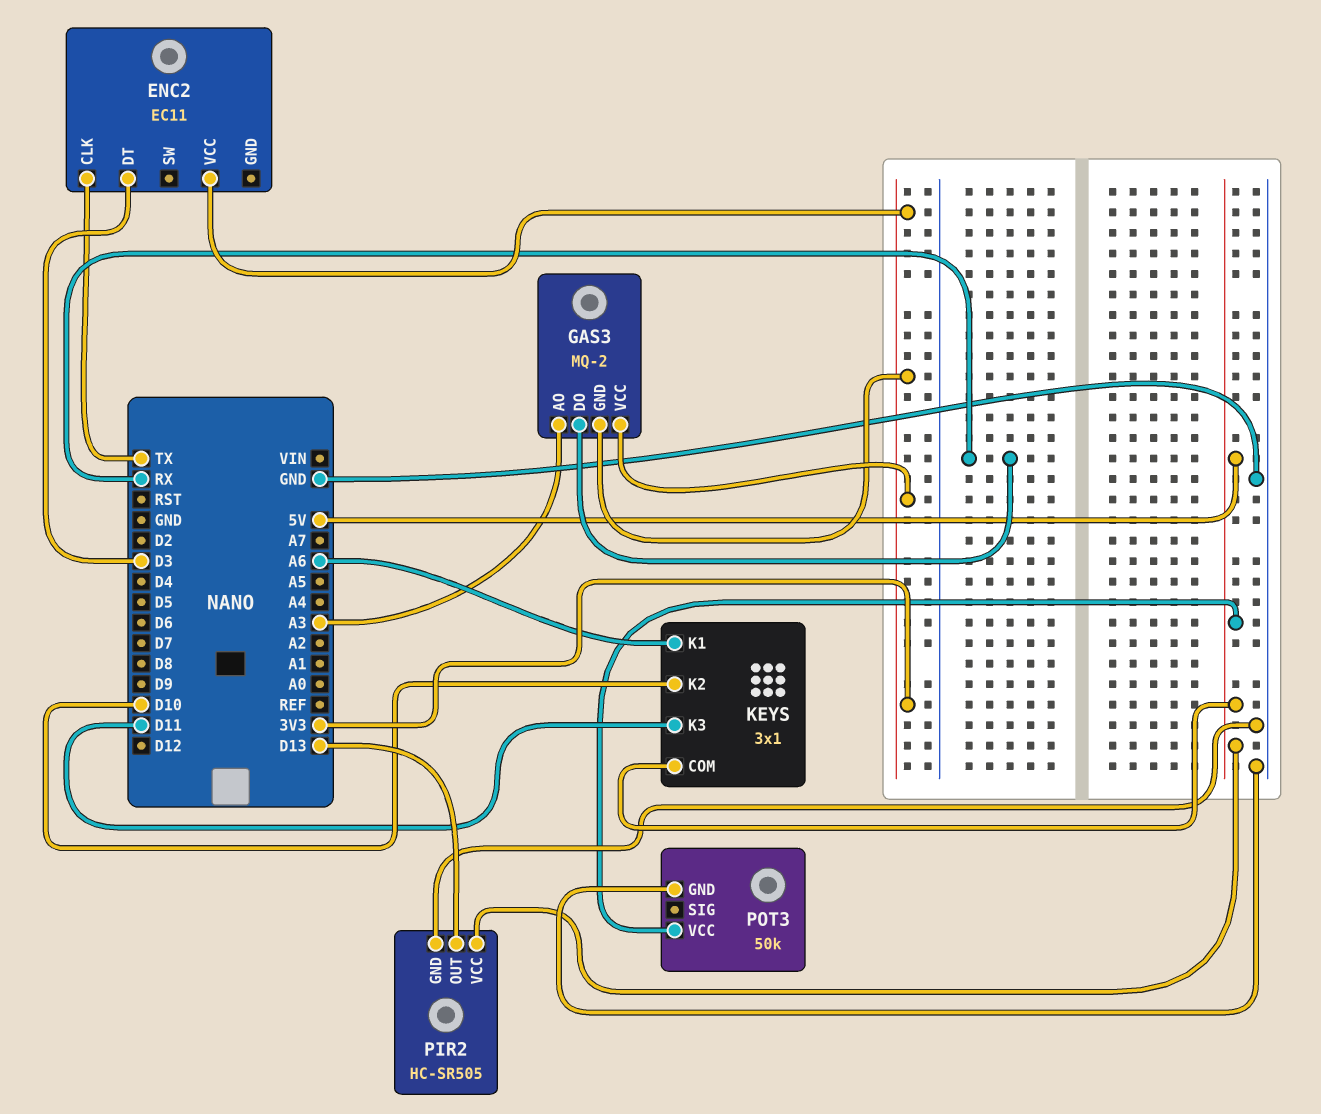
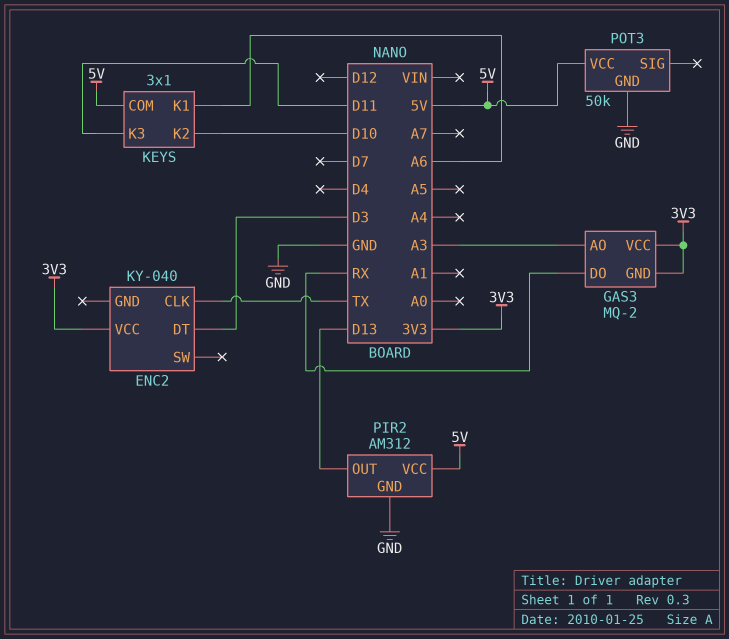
ENC2: EC11 -> KY-040
PIR2: HC-SR505 -> AM312

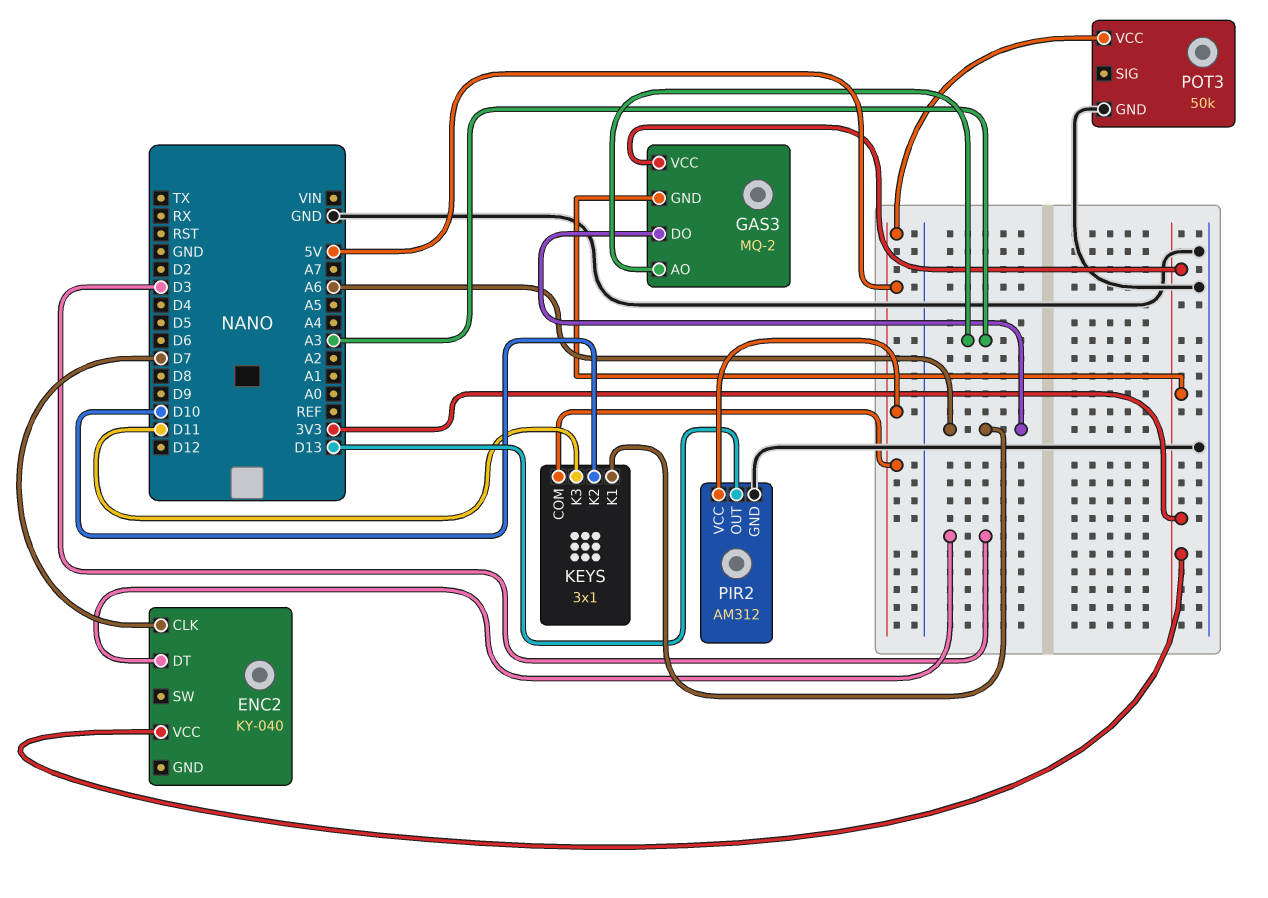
ENC2 pin CLK: TX -> D7
GAS3 pin DO: RX -> A6

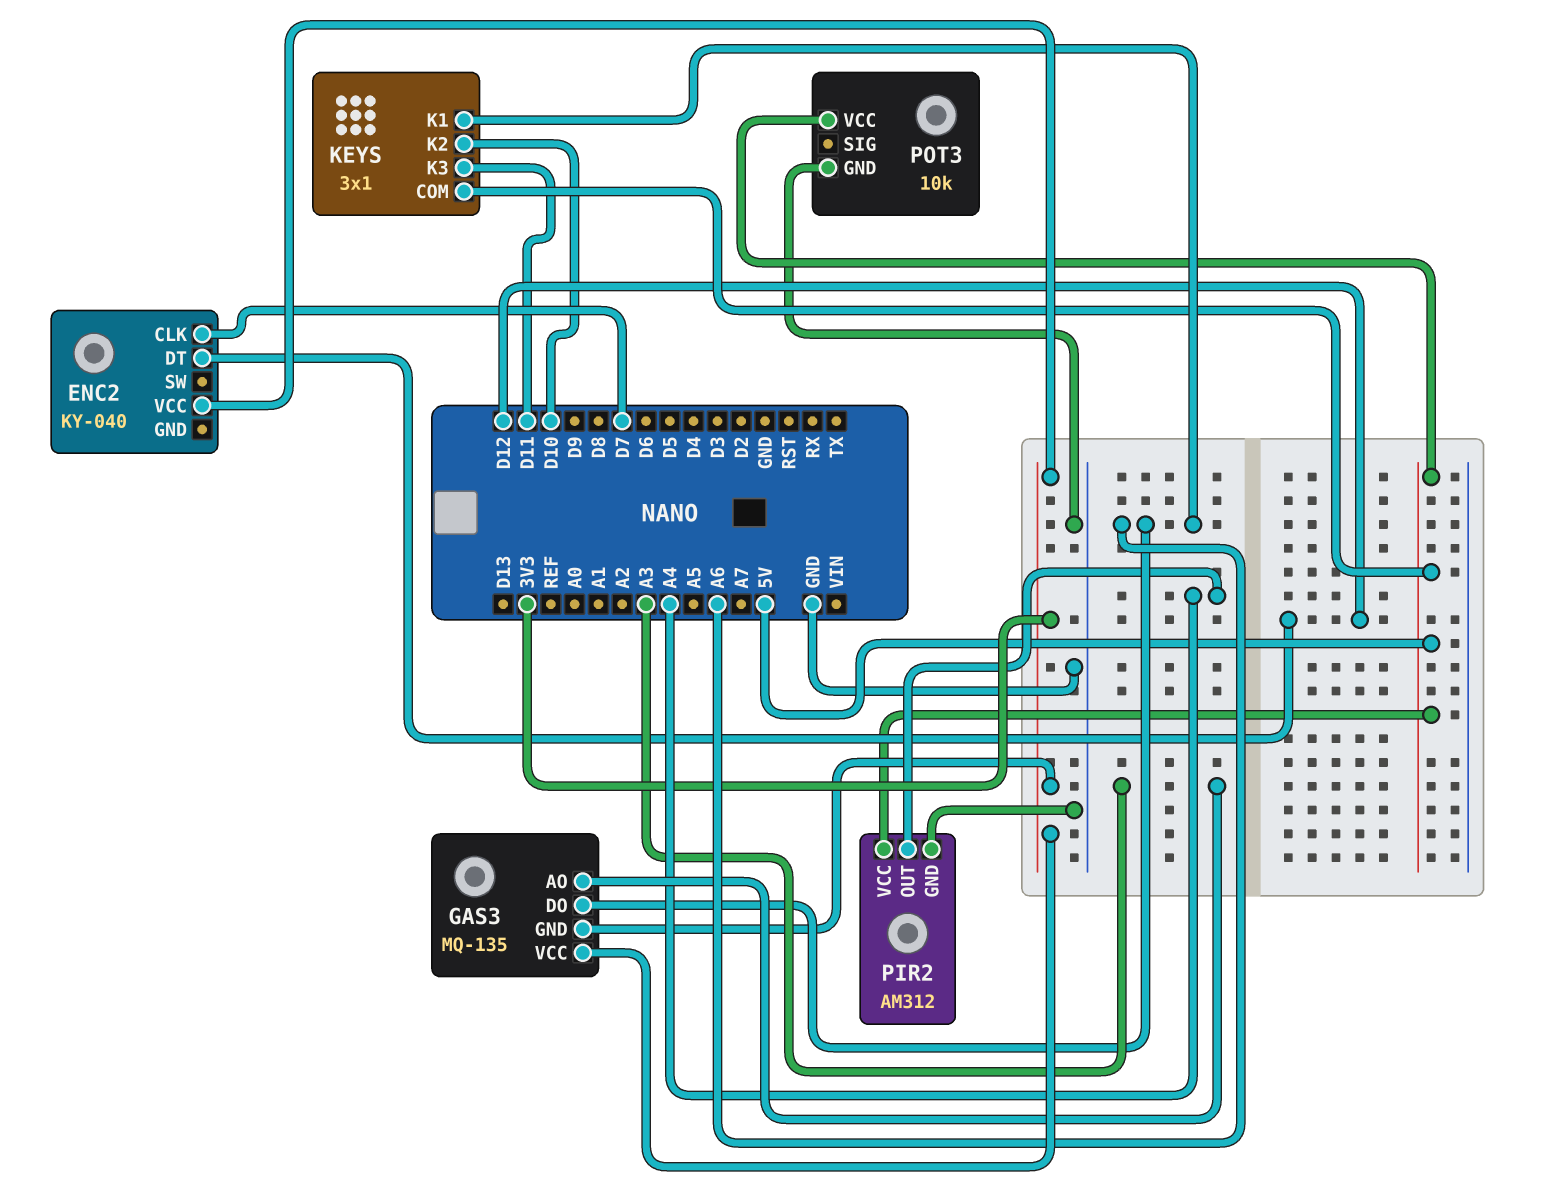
ENC2 pin DT: D3 -> D12
GAS3: MQ-2 -> MQ-135
PIR2 pin OUT: D13 -> A4
POT3: 50k -> 10k

